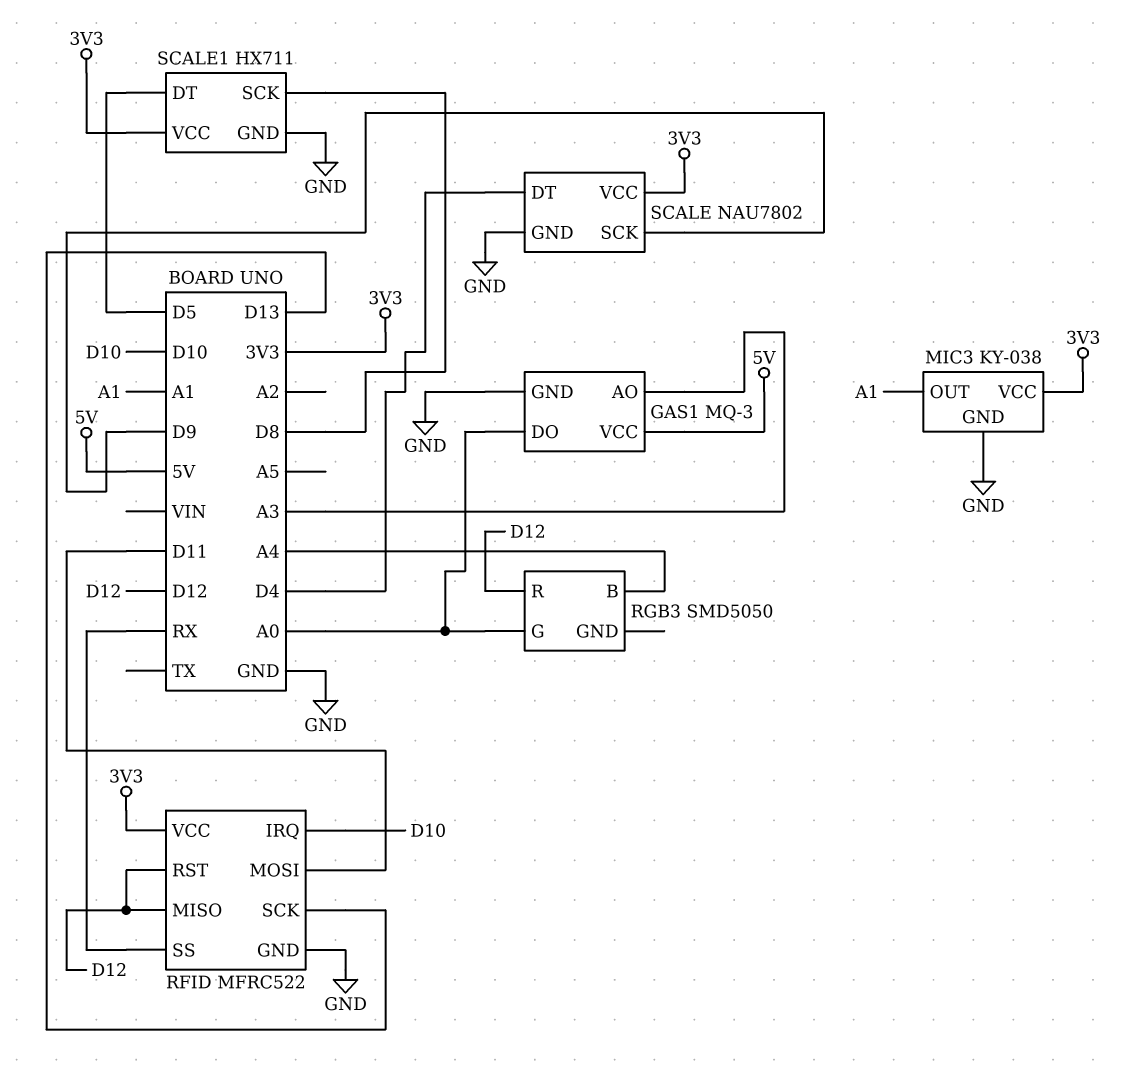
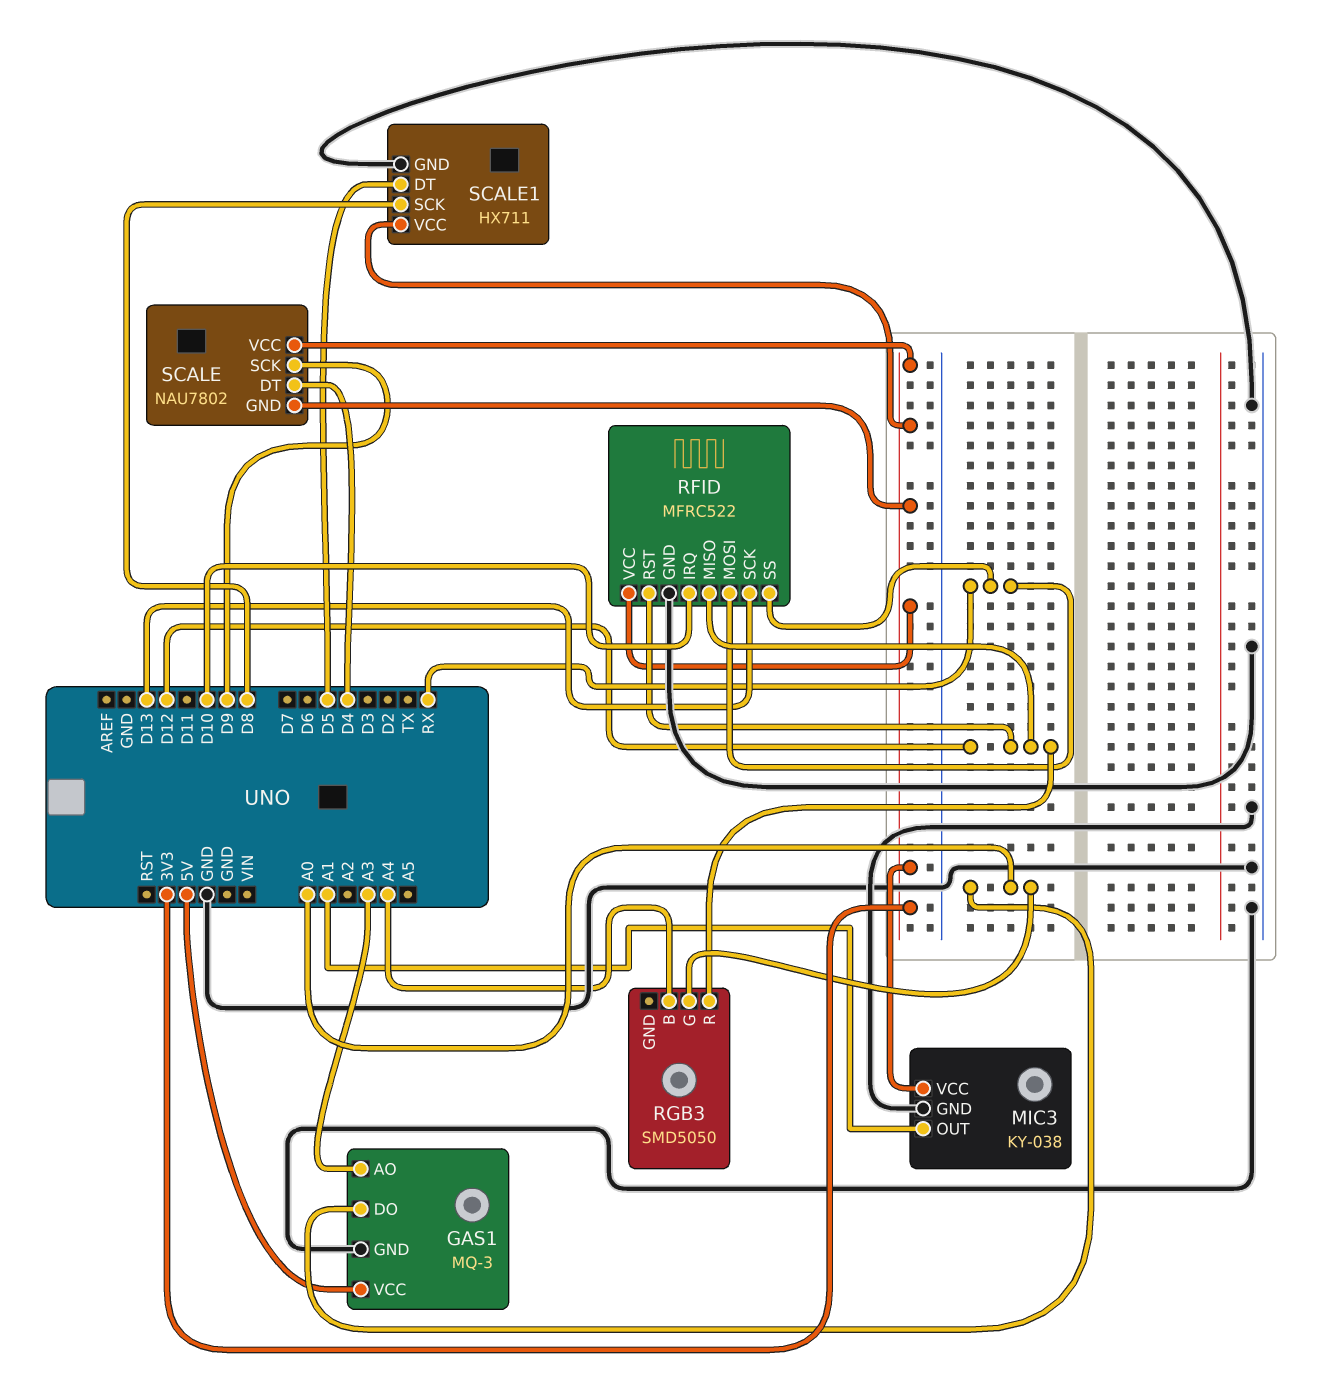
RFID pin MOSI: D11 -> RX
SCALE pin GND: GND -> 3V3

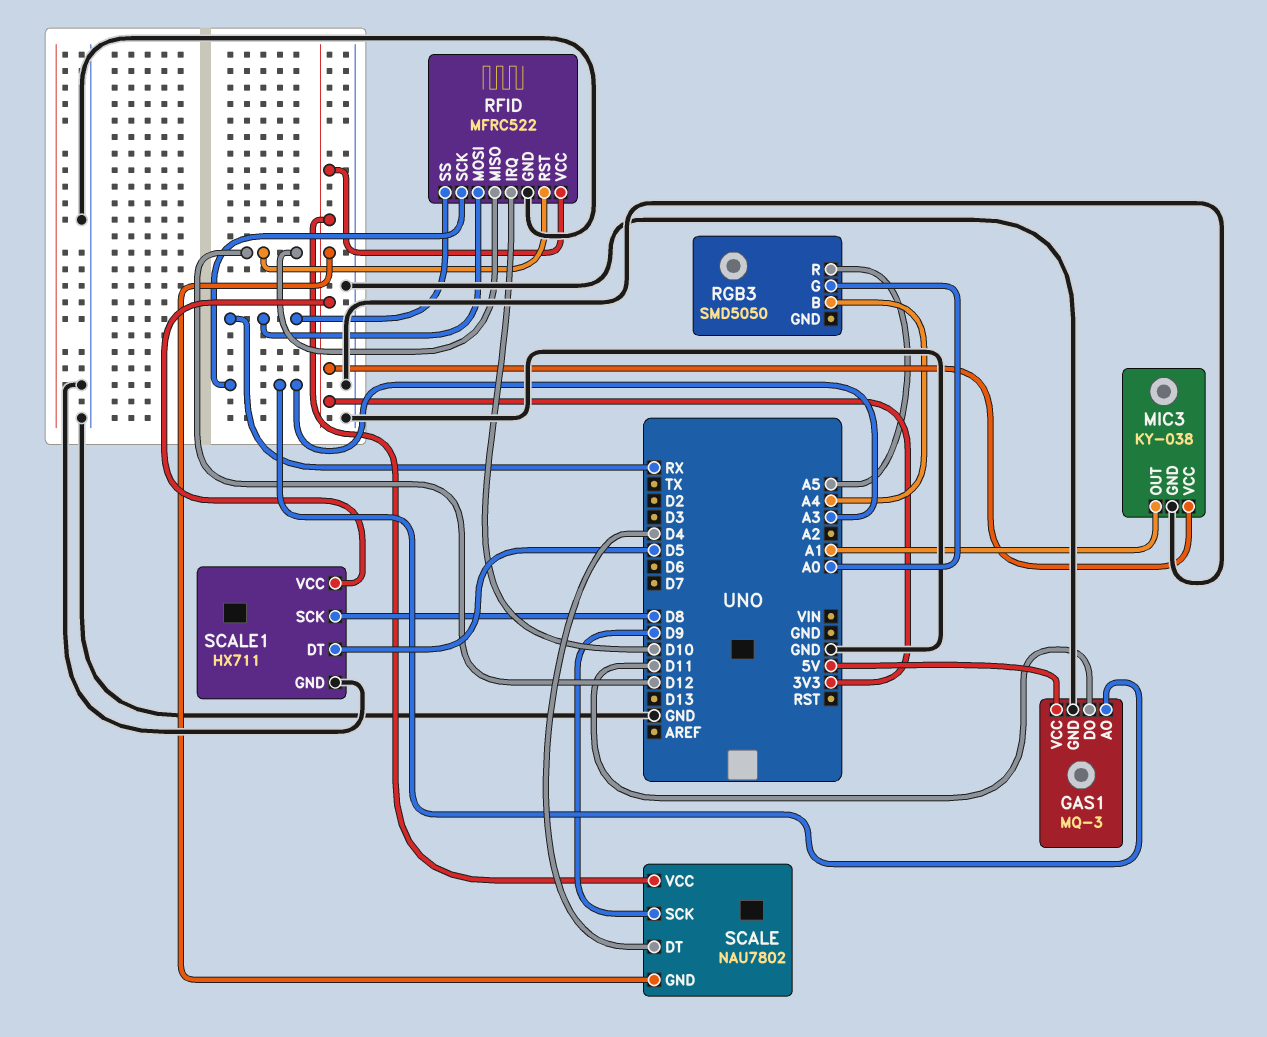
GAS1 pin DO: A0 -> D11
RFID pin SCK: D13 -> A3
RGB3 pin R: D12 -> A5

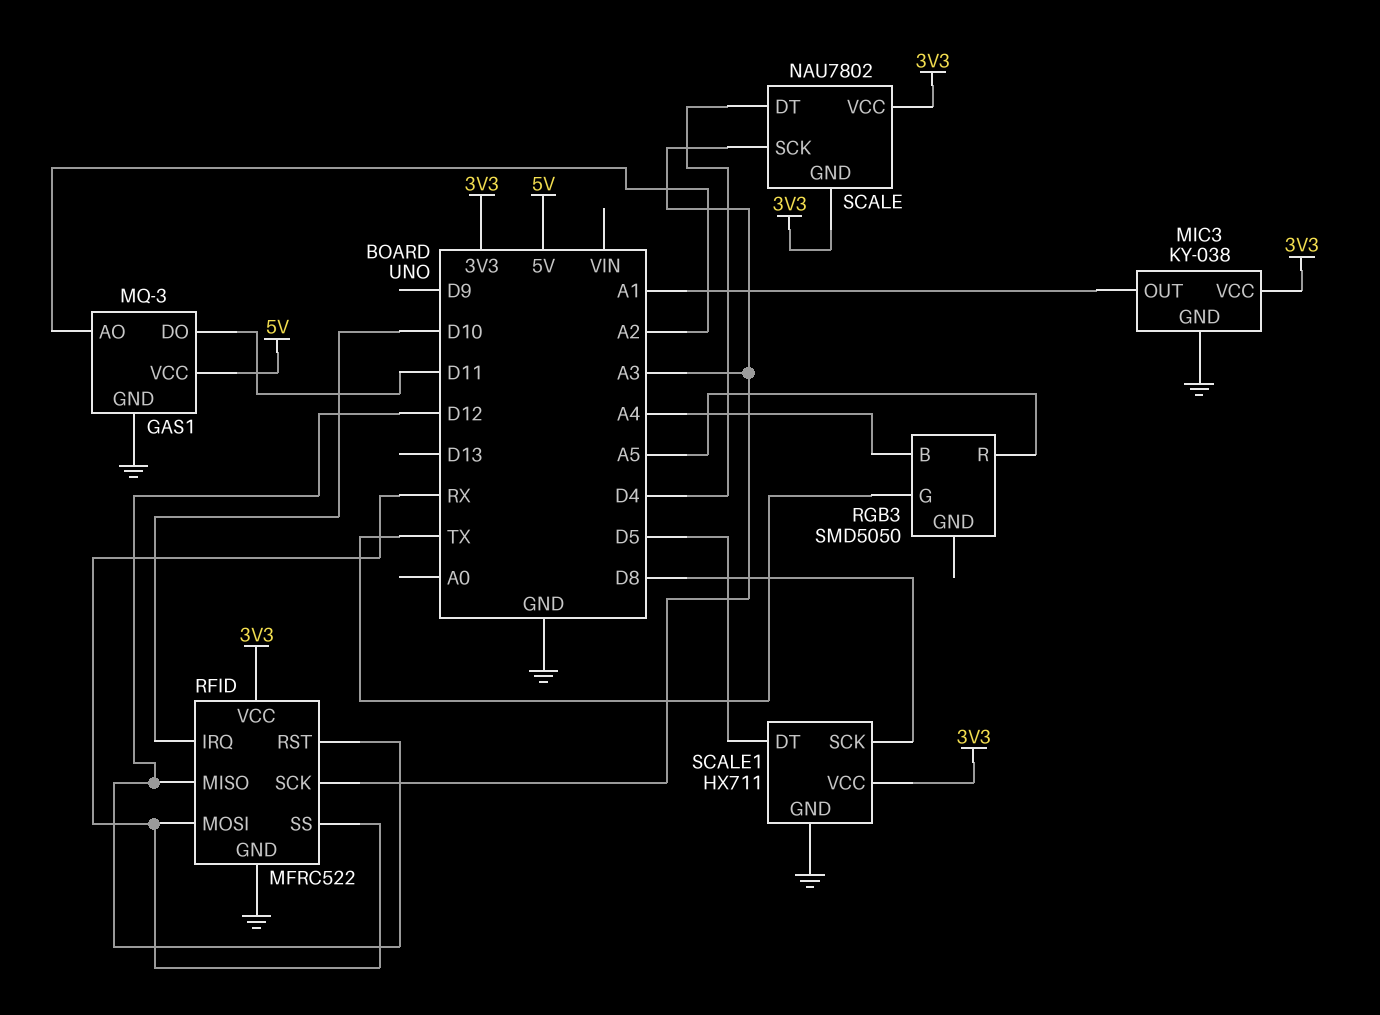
GAS1 pin AO: A3 -> A2
RGB3 pin G: A0 -> TX
SCALE pin SCK: D9 -> A3

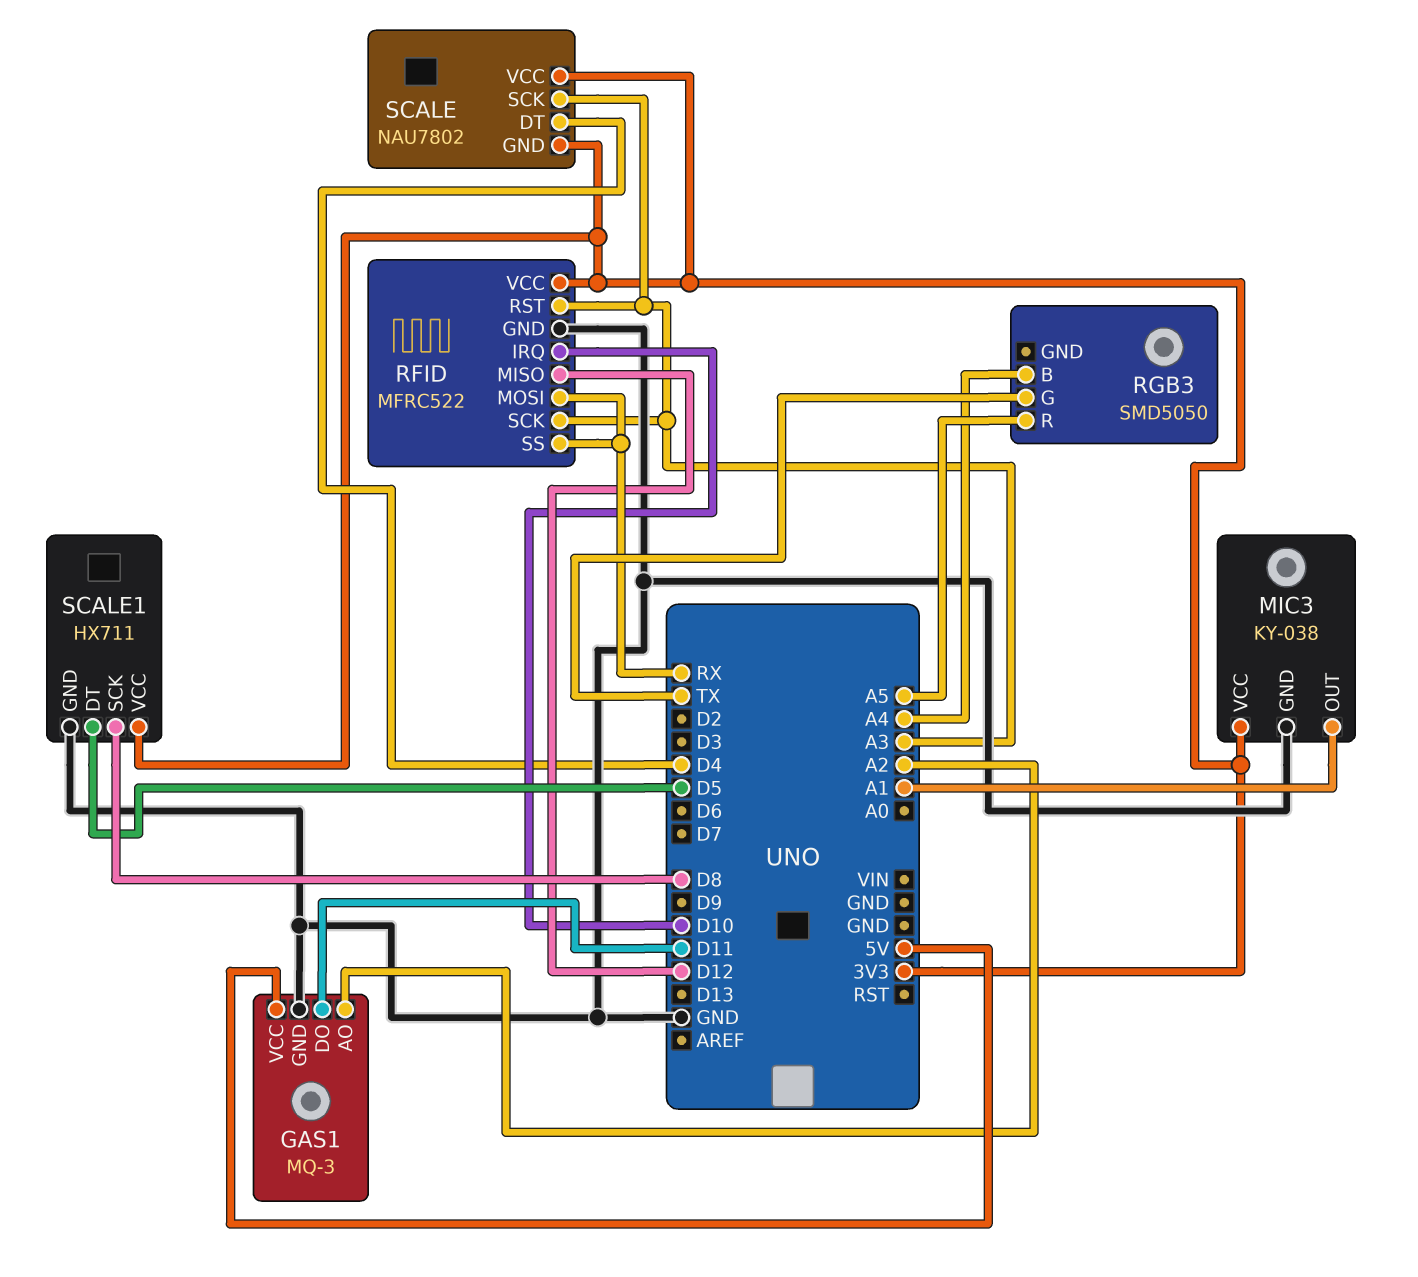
RFID pin RST: D12 -> A3

